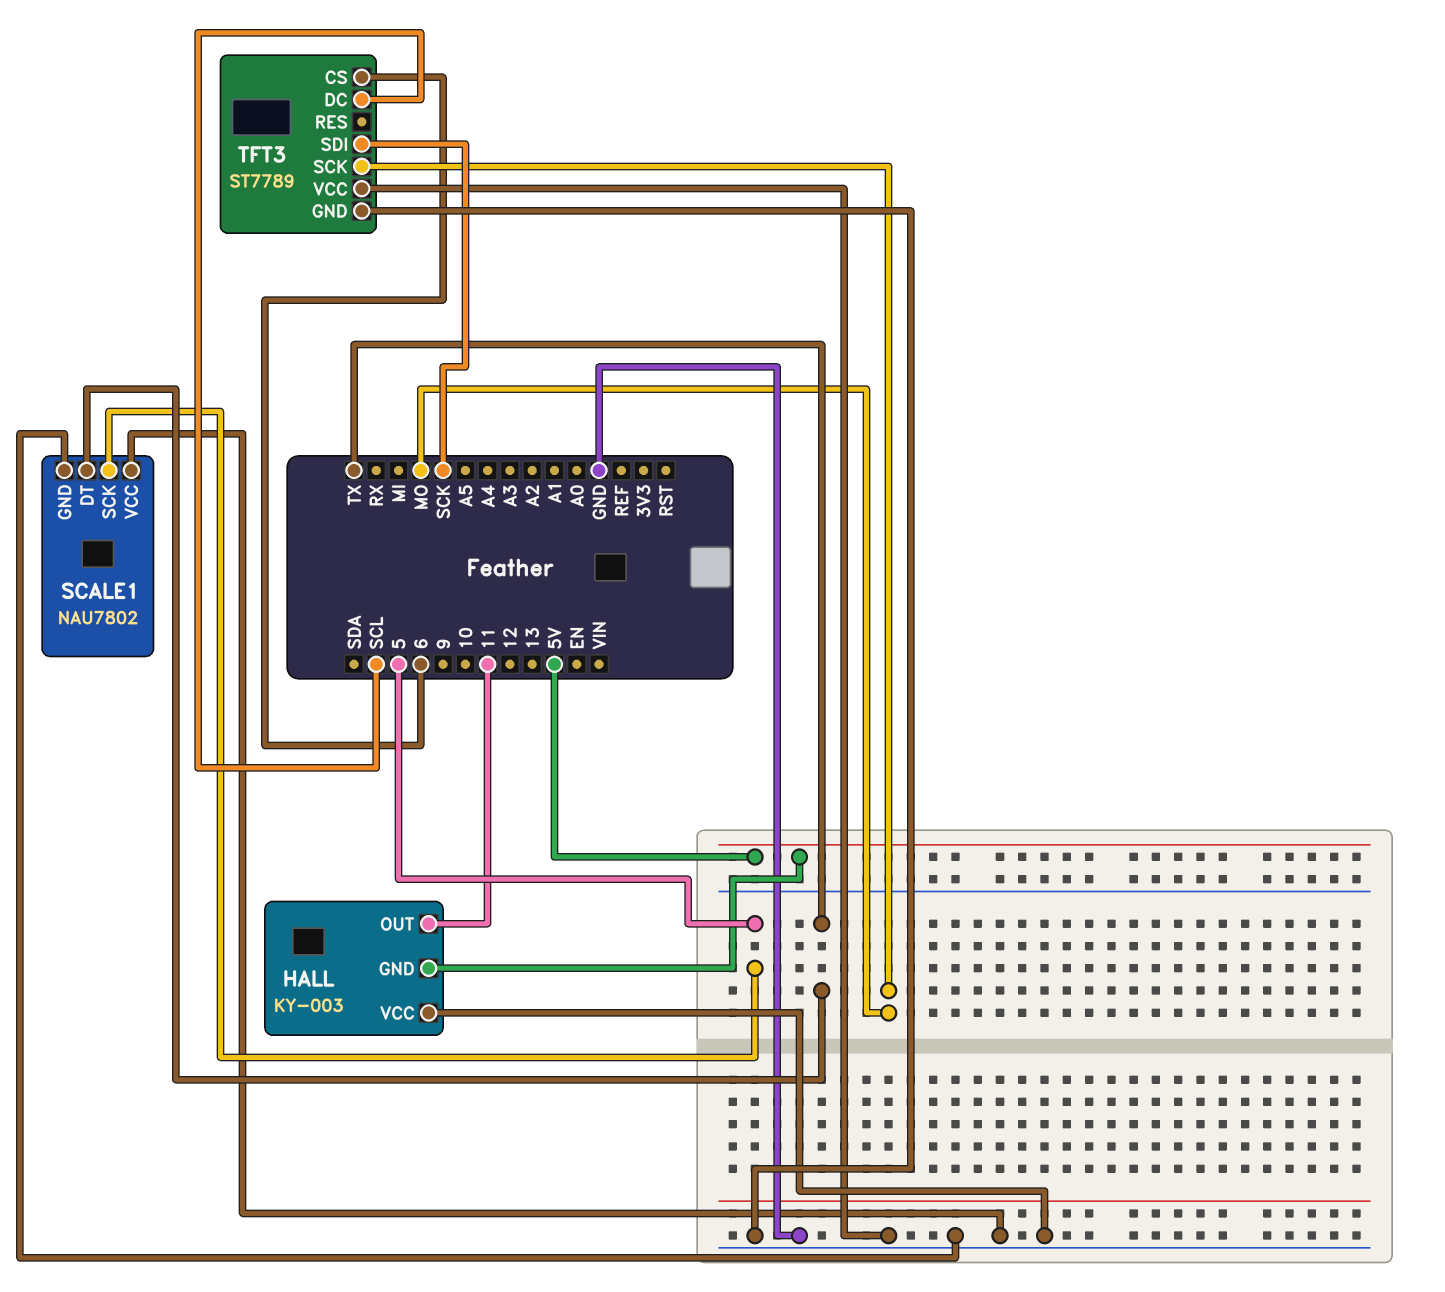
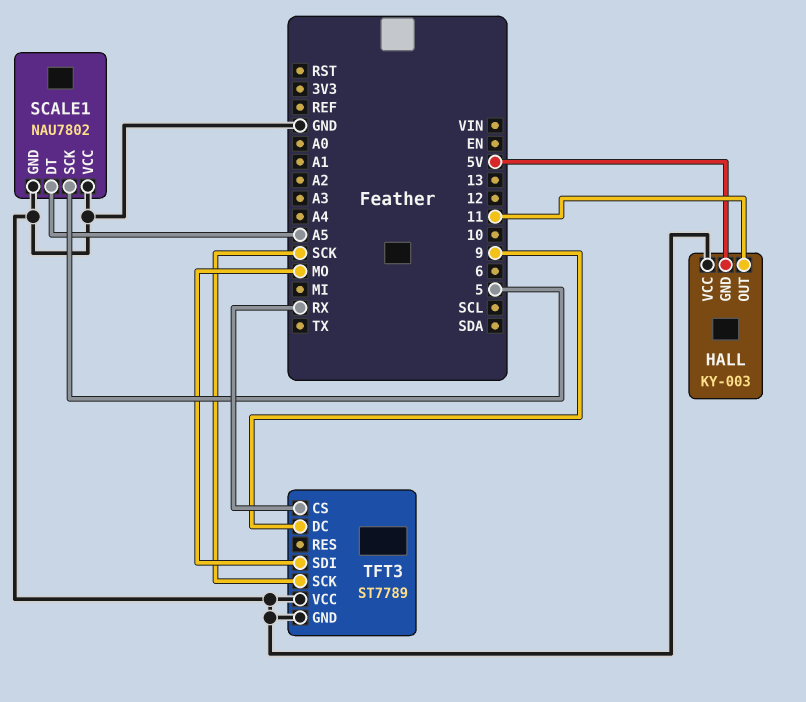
SCALE1 pin DT: TX -> A5
TFT3 pin CS: 6 -> RX
TFT3 pin DC: SCL -> 9
TFT3 pin SCK: MO -> SCK
TFT3 pin SDI: SCK -> MO

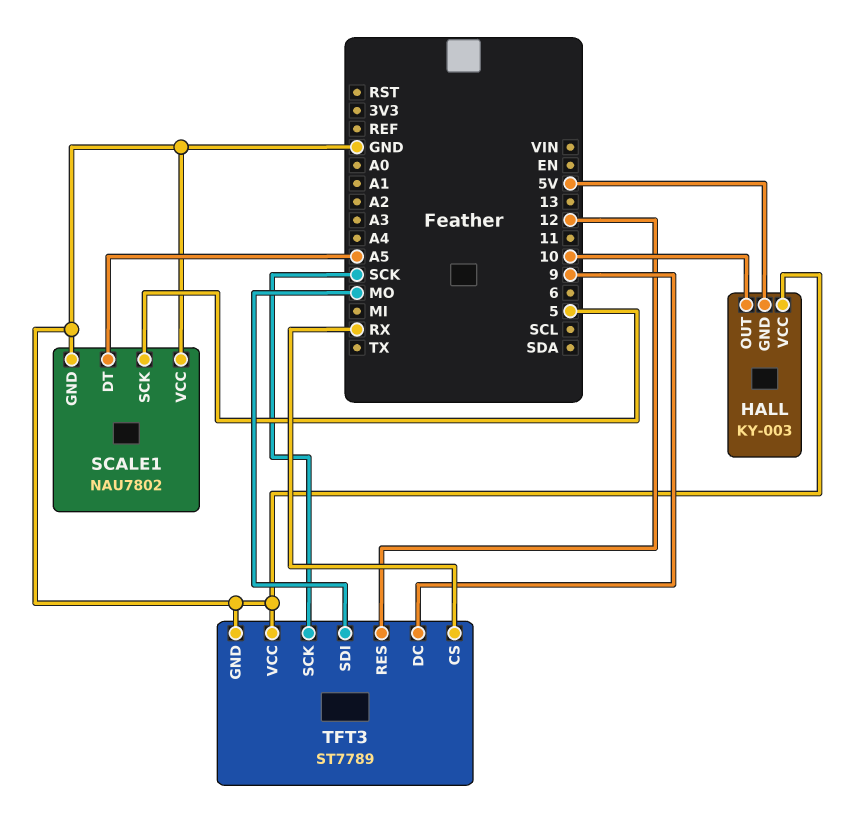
HALL pin OUT: 11 -> 10
TFT3 pin RES: none -> 12

